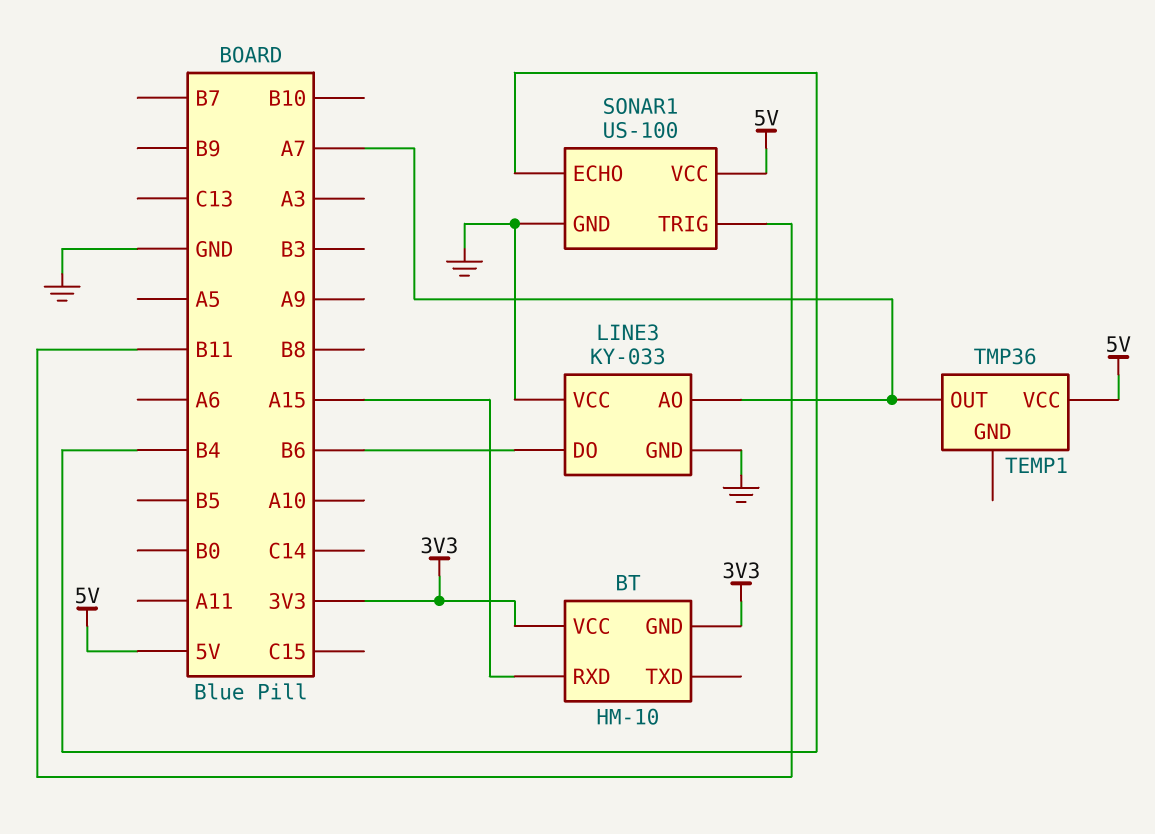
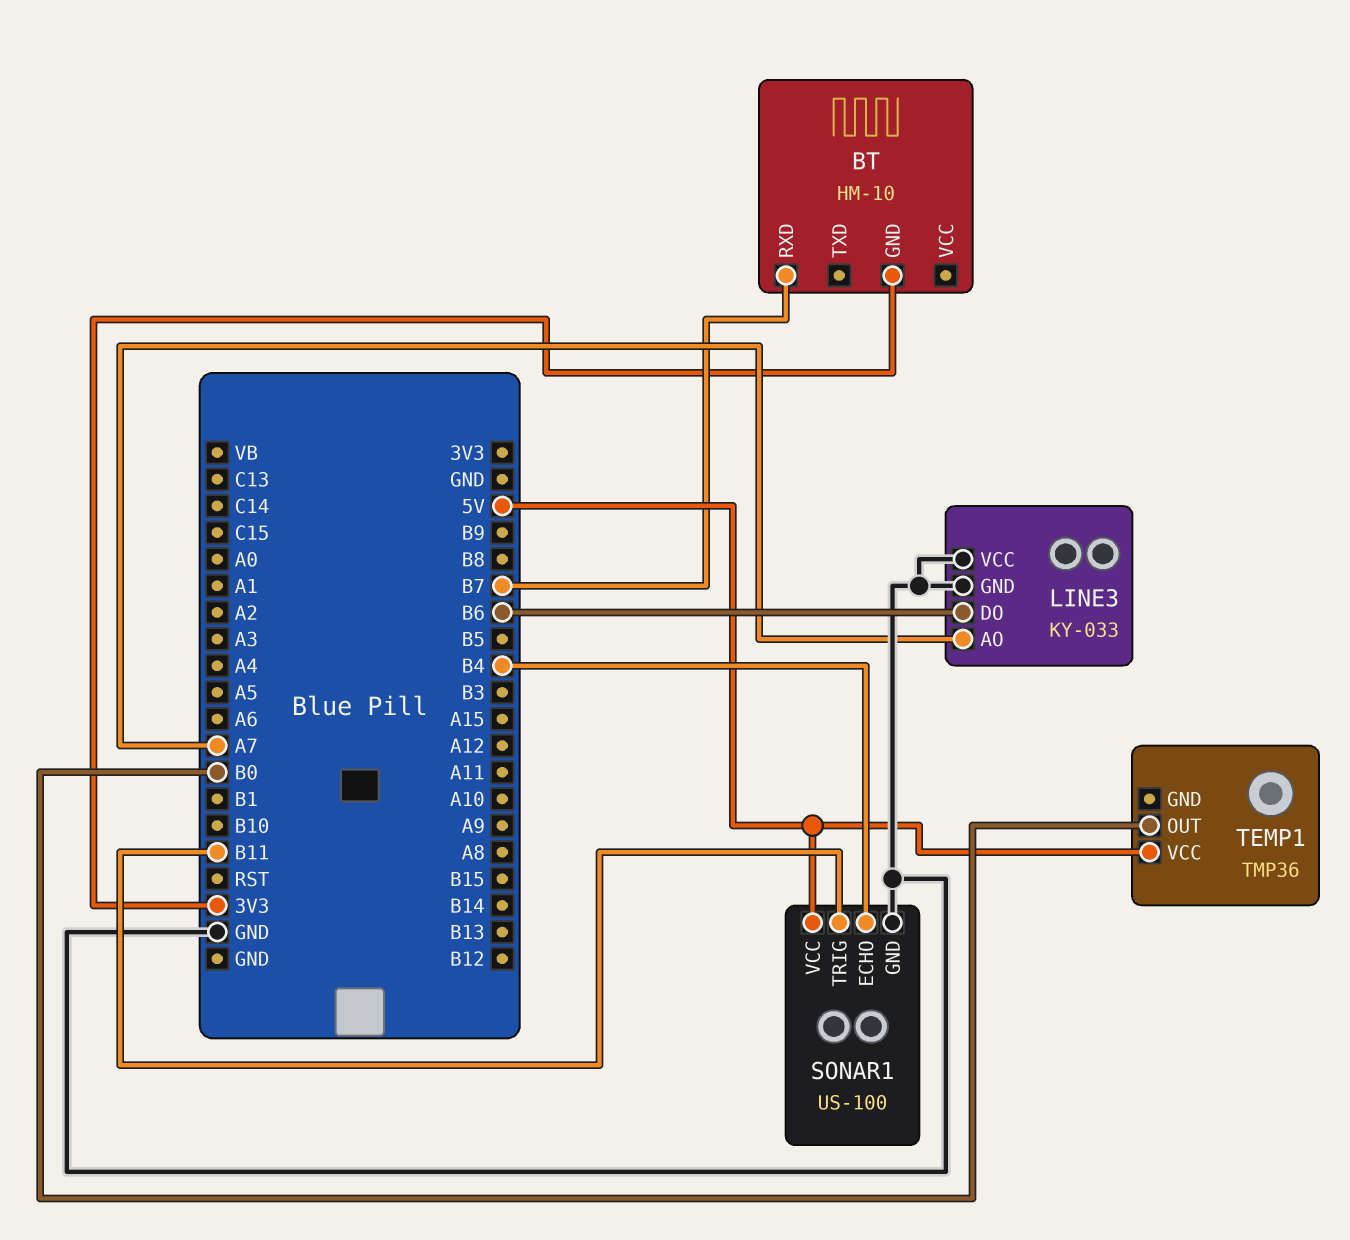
BT pin RXD: A15 -> B7
BT pin VCC: 3V3 -> none
TEMP1 pin OUT: A7 -> B0

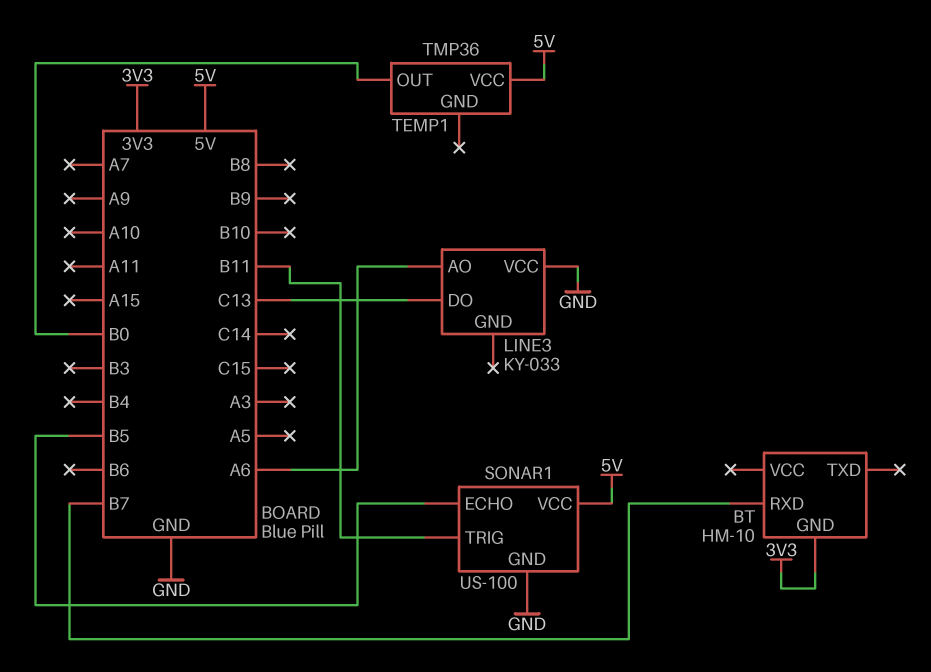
LINE3 pin AO: A7 -> A6
LINE3 pin DO: B6 -> C13
LINE3 pin GND: GND -> none
SONAR1 pin ECHO: B4 -> B5

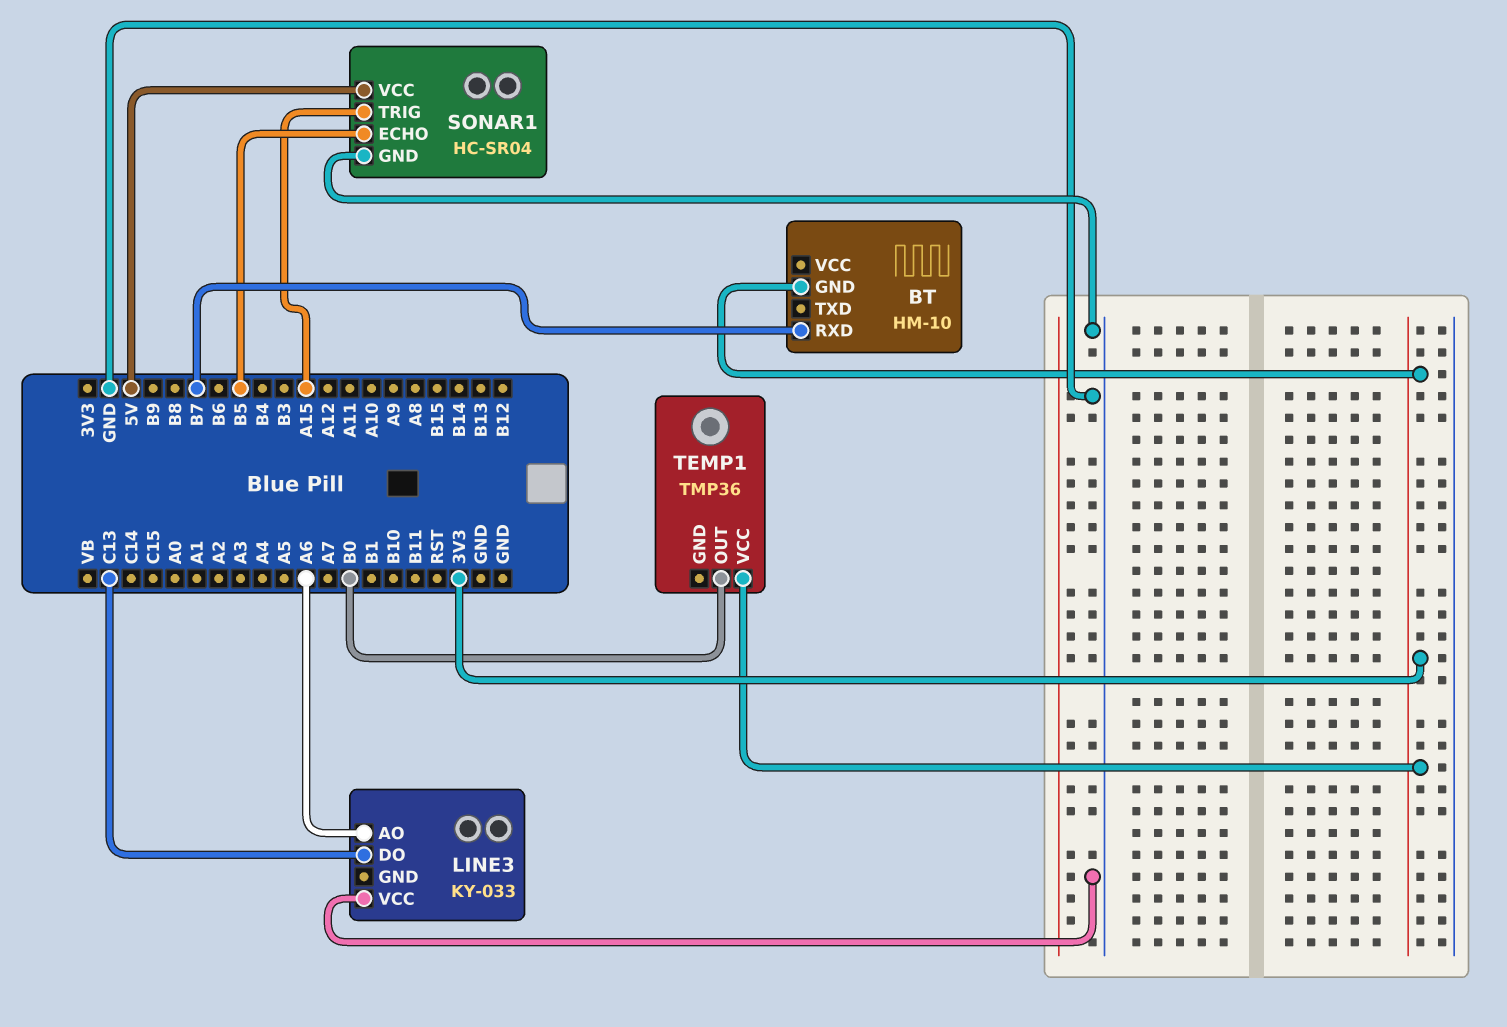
SONAR1: US-100 -> HC-SR04
SONAR1 pin TRIG: B11 -> A15
TEMP1 pin VCC: 5V -> 3V3

